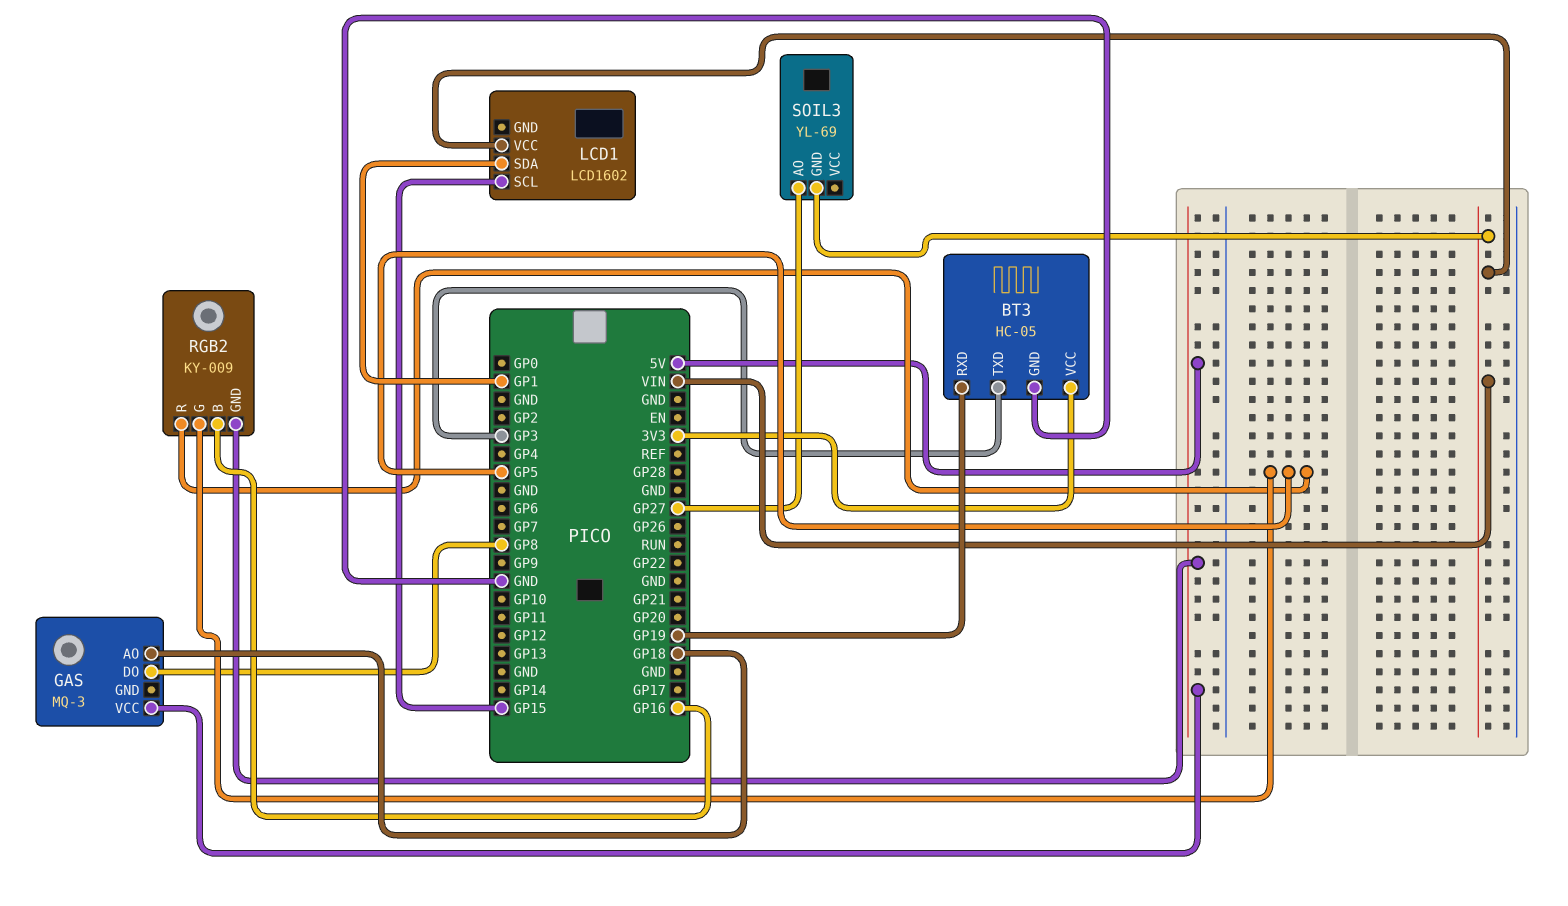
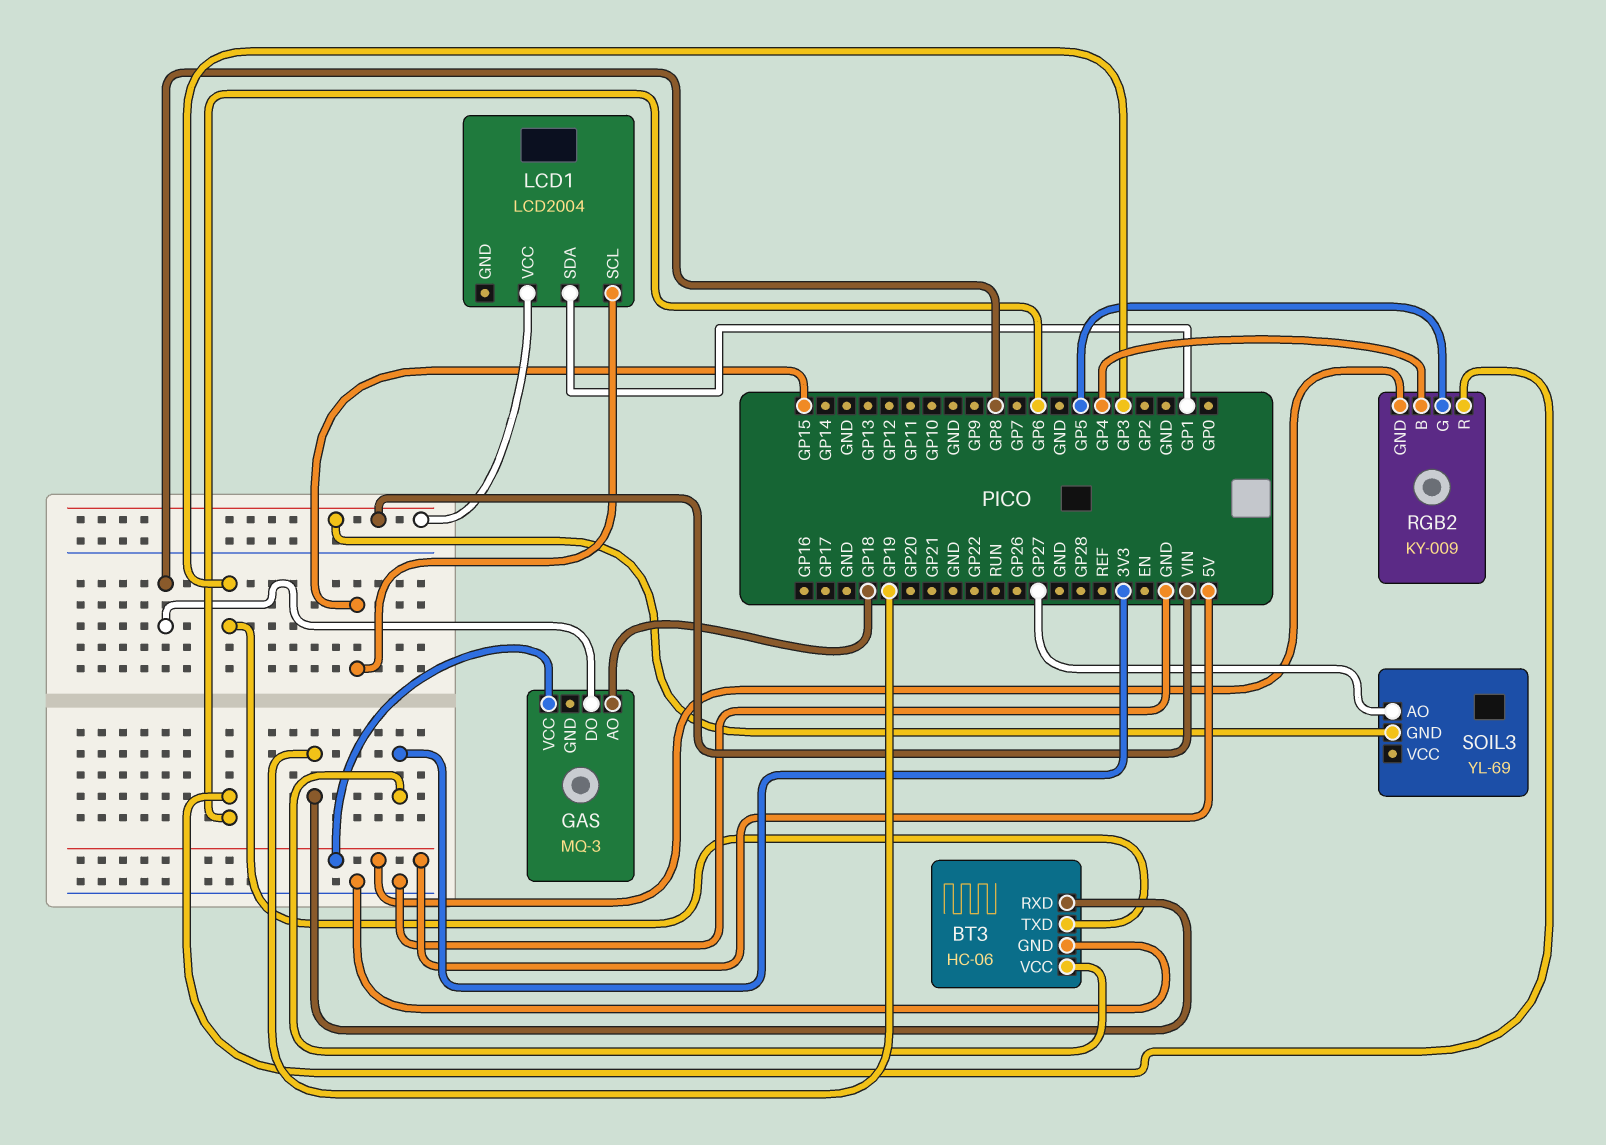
BT3: HC-05 -> HC-06
LCD1: LCD1602 -> LCD2004
RGB2 pin B: GP16 -> GP4
RGB2 pin R: GP5 -> GP6

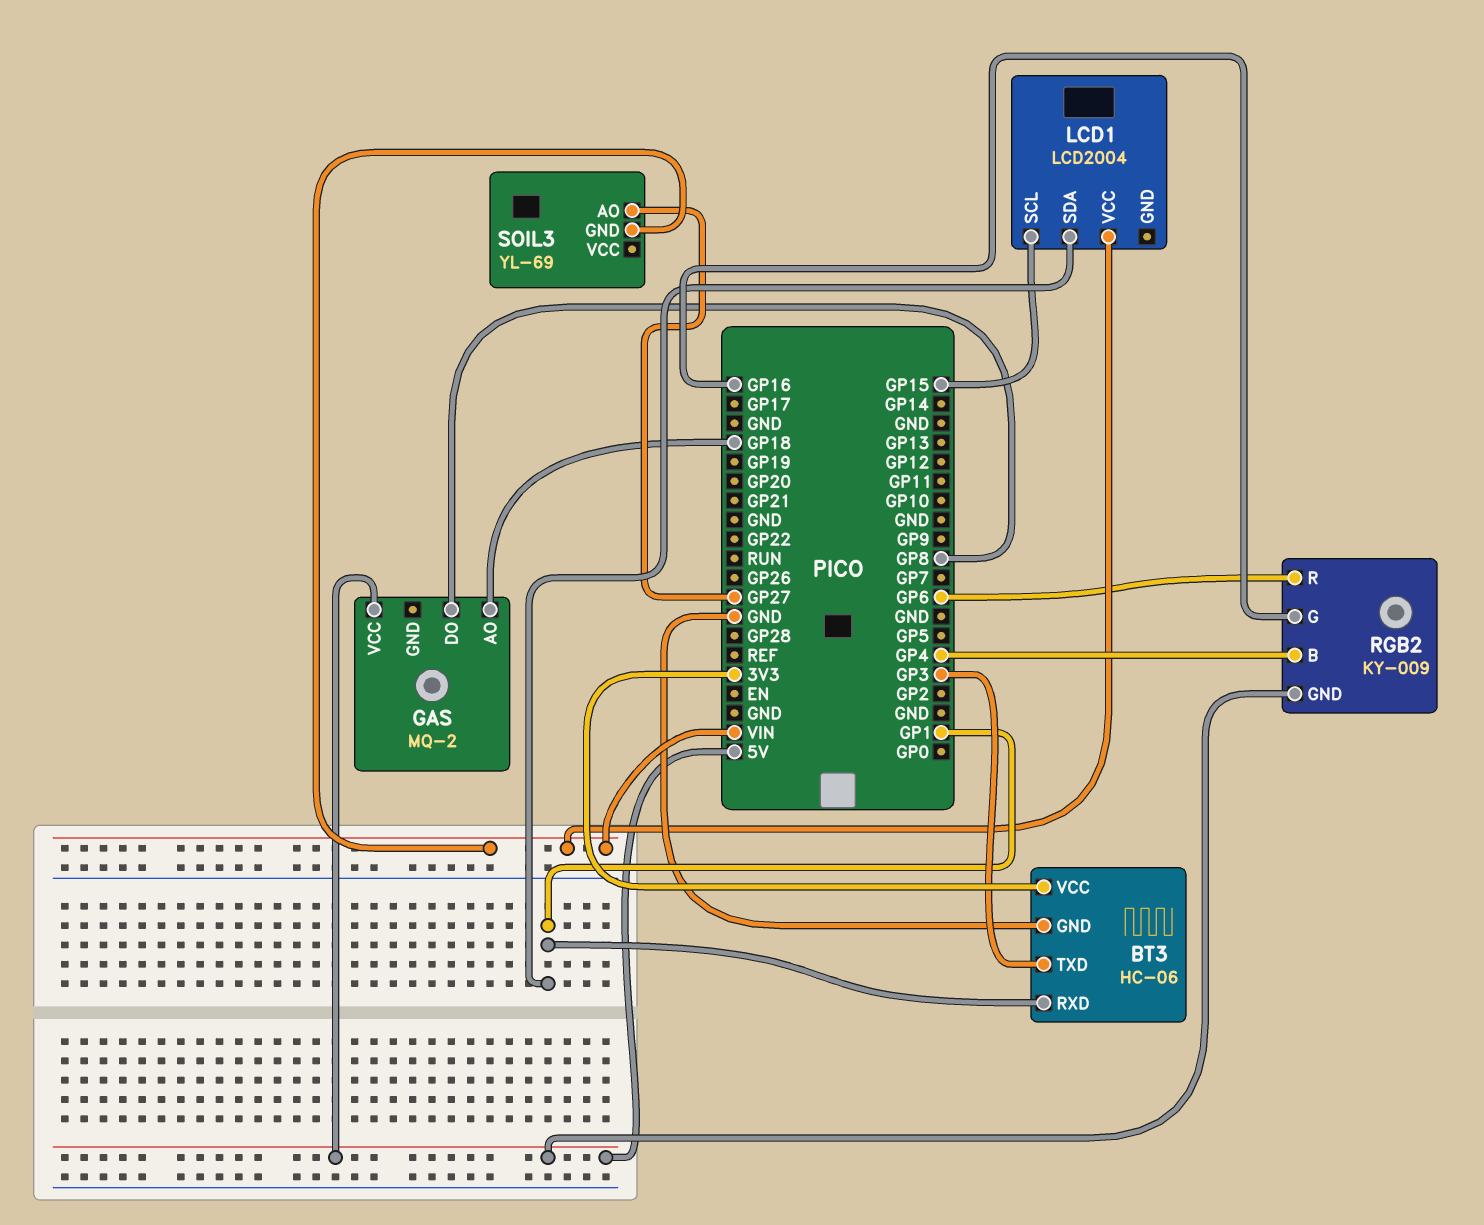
BT3 pin RXD: GP19 -> GP1
GAS: MQ-3 -> MQ-2
RGB2 pin G: GP5 -> GP16

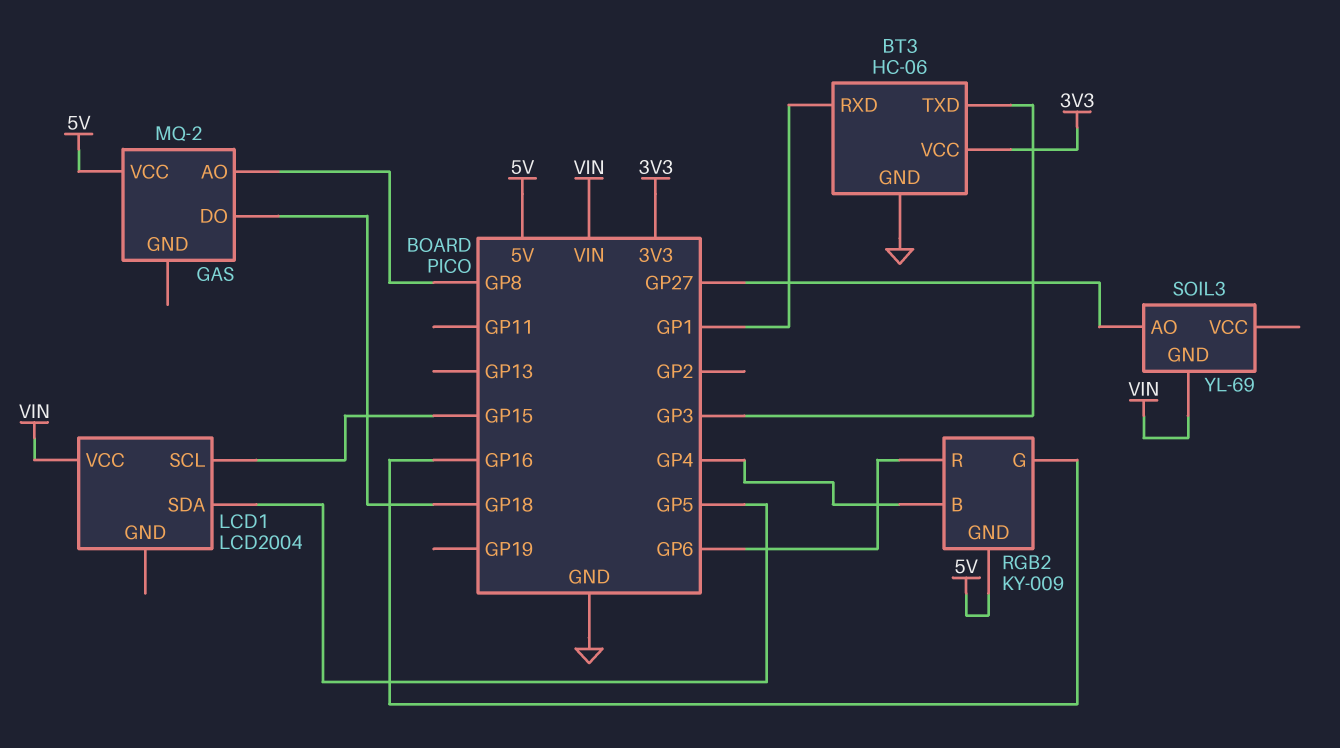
GAS pin AO: GP18 -> GP8
GAS pin DO: GP8 -> GP18
LCD1 pin SDA: GP1 -> GP5

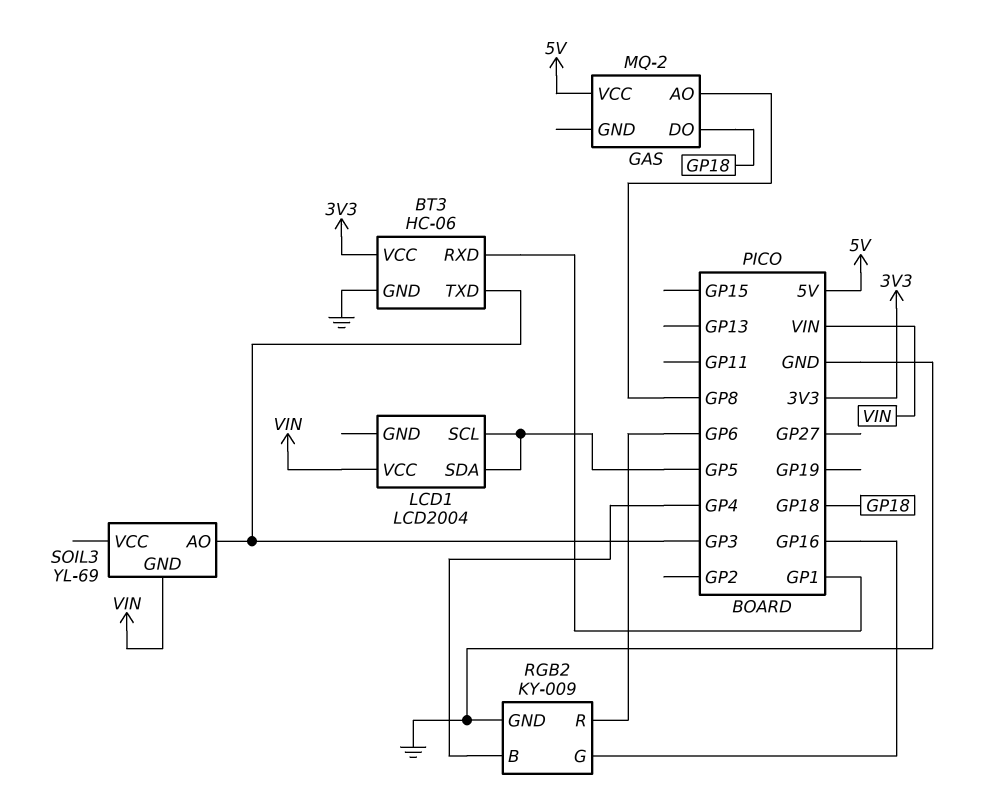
LCD1 pin SCL: GP15 -> GP5
RGB2 pin GND: 5V -> GND
SOIL3 pin AO: GP27 -> GP3

